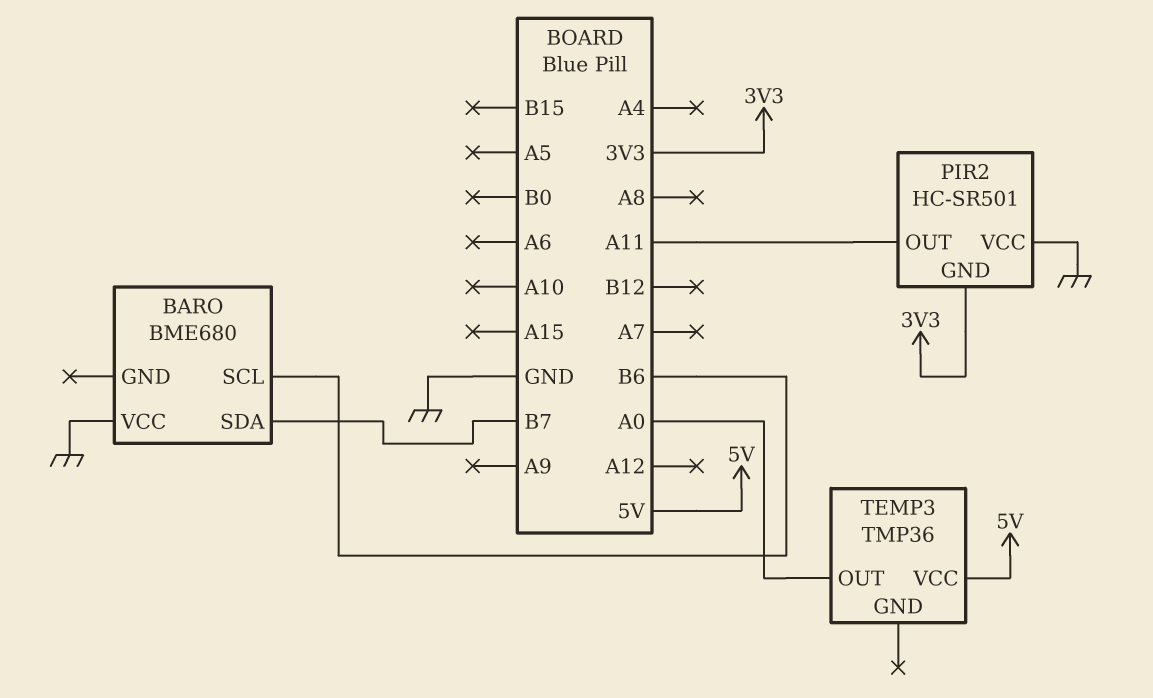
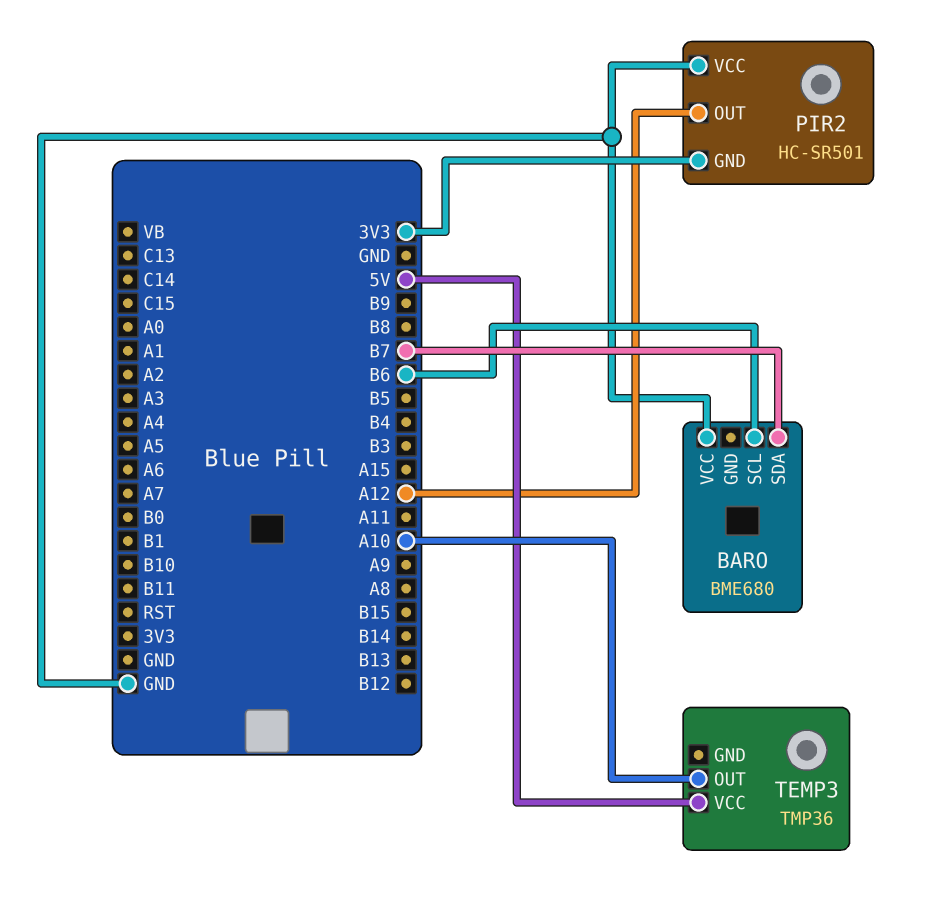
PIR2 pin OUT: A11 -> A12
TEMP3 pin OUT: A0 -> A10

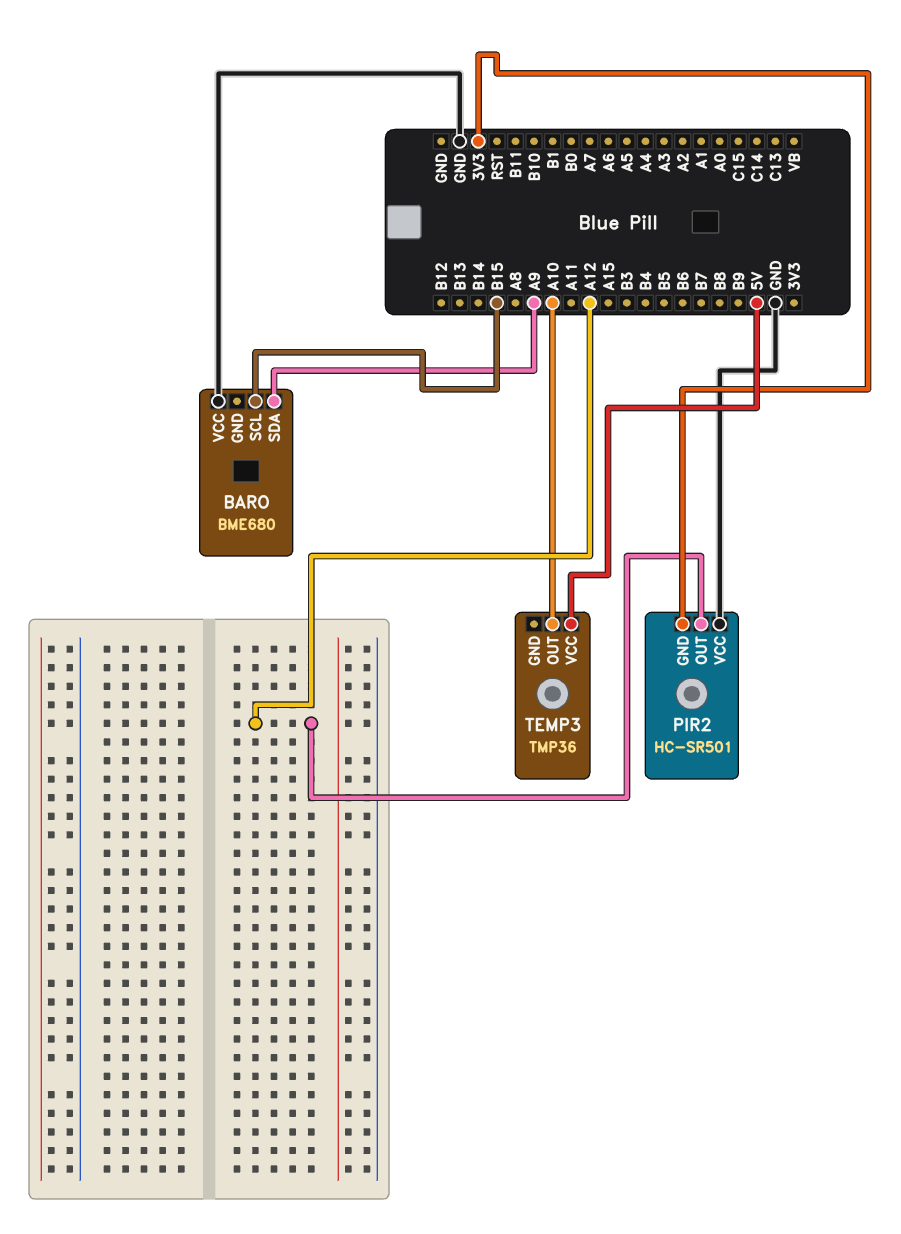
BARO pin SCL: B6 -> B15
BARO pin SDA: B7 -> A9

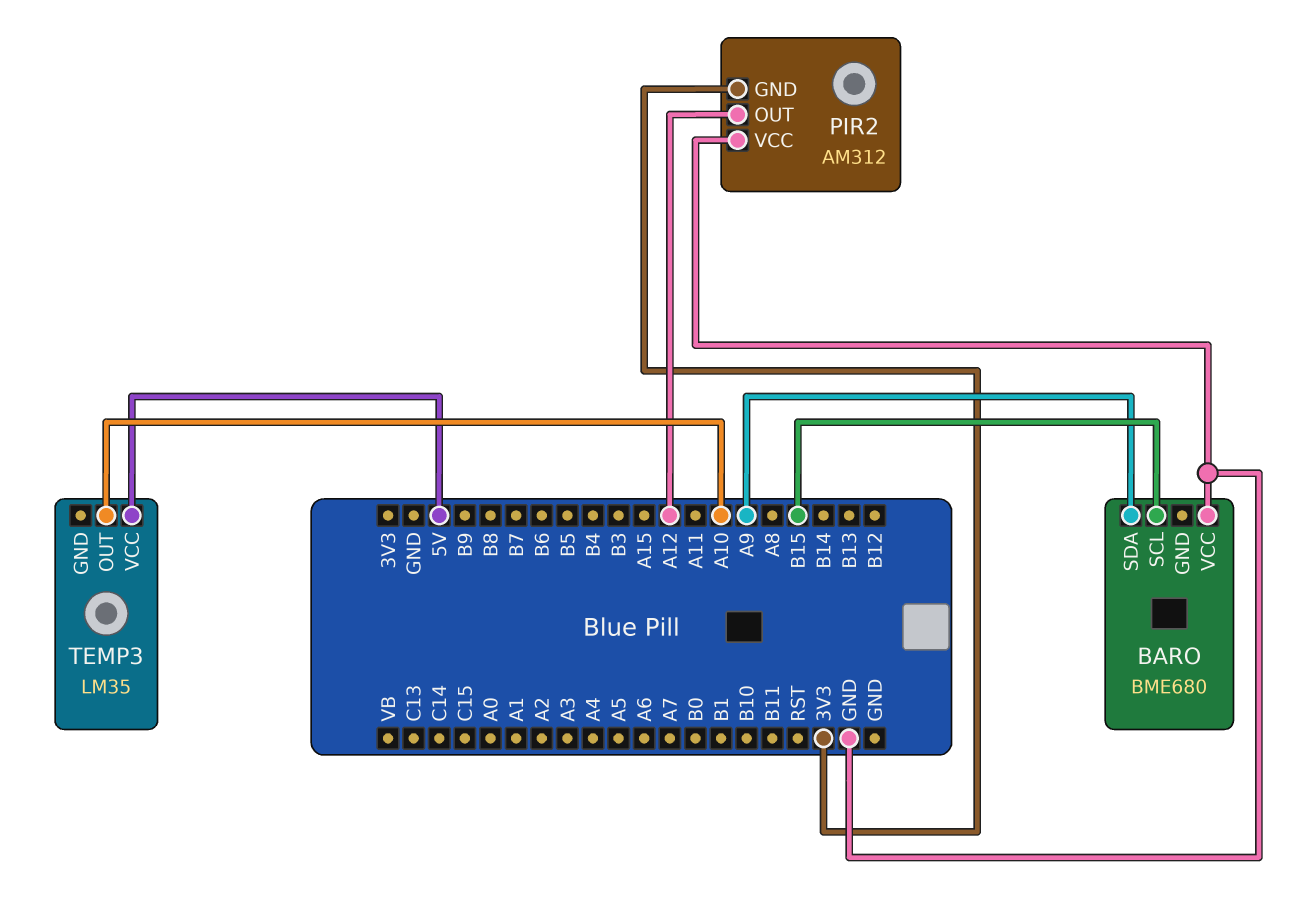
PIR2: HC-SR501 -> AM312
TEMP3: TMP36 -> LM35

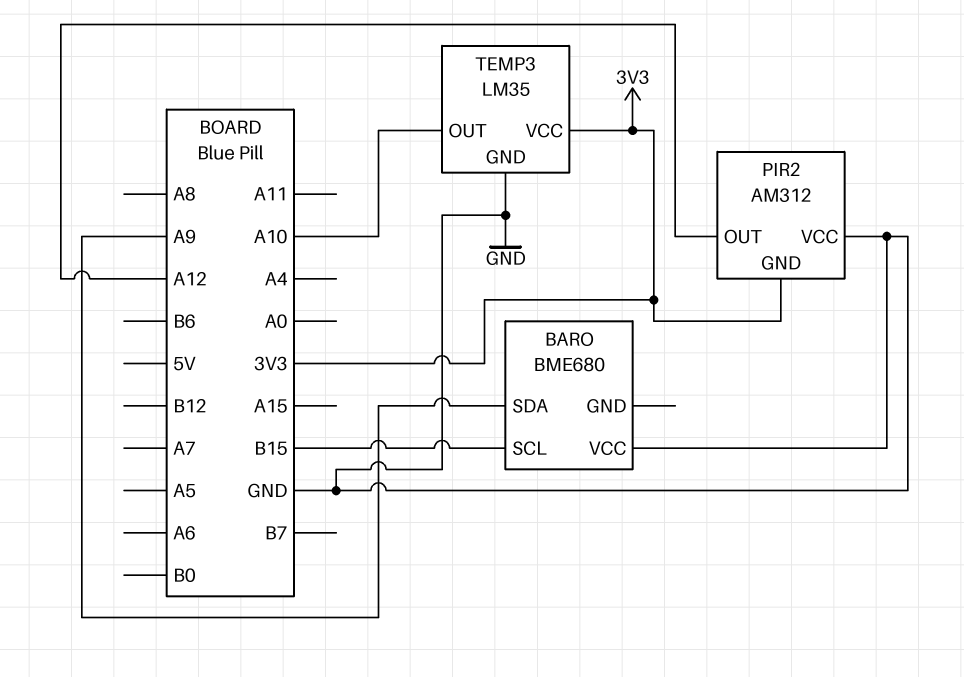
TEMP3 pin GND: none -> GND
TEMP3 pin VCC: 5V -> 3V3

